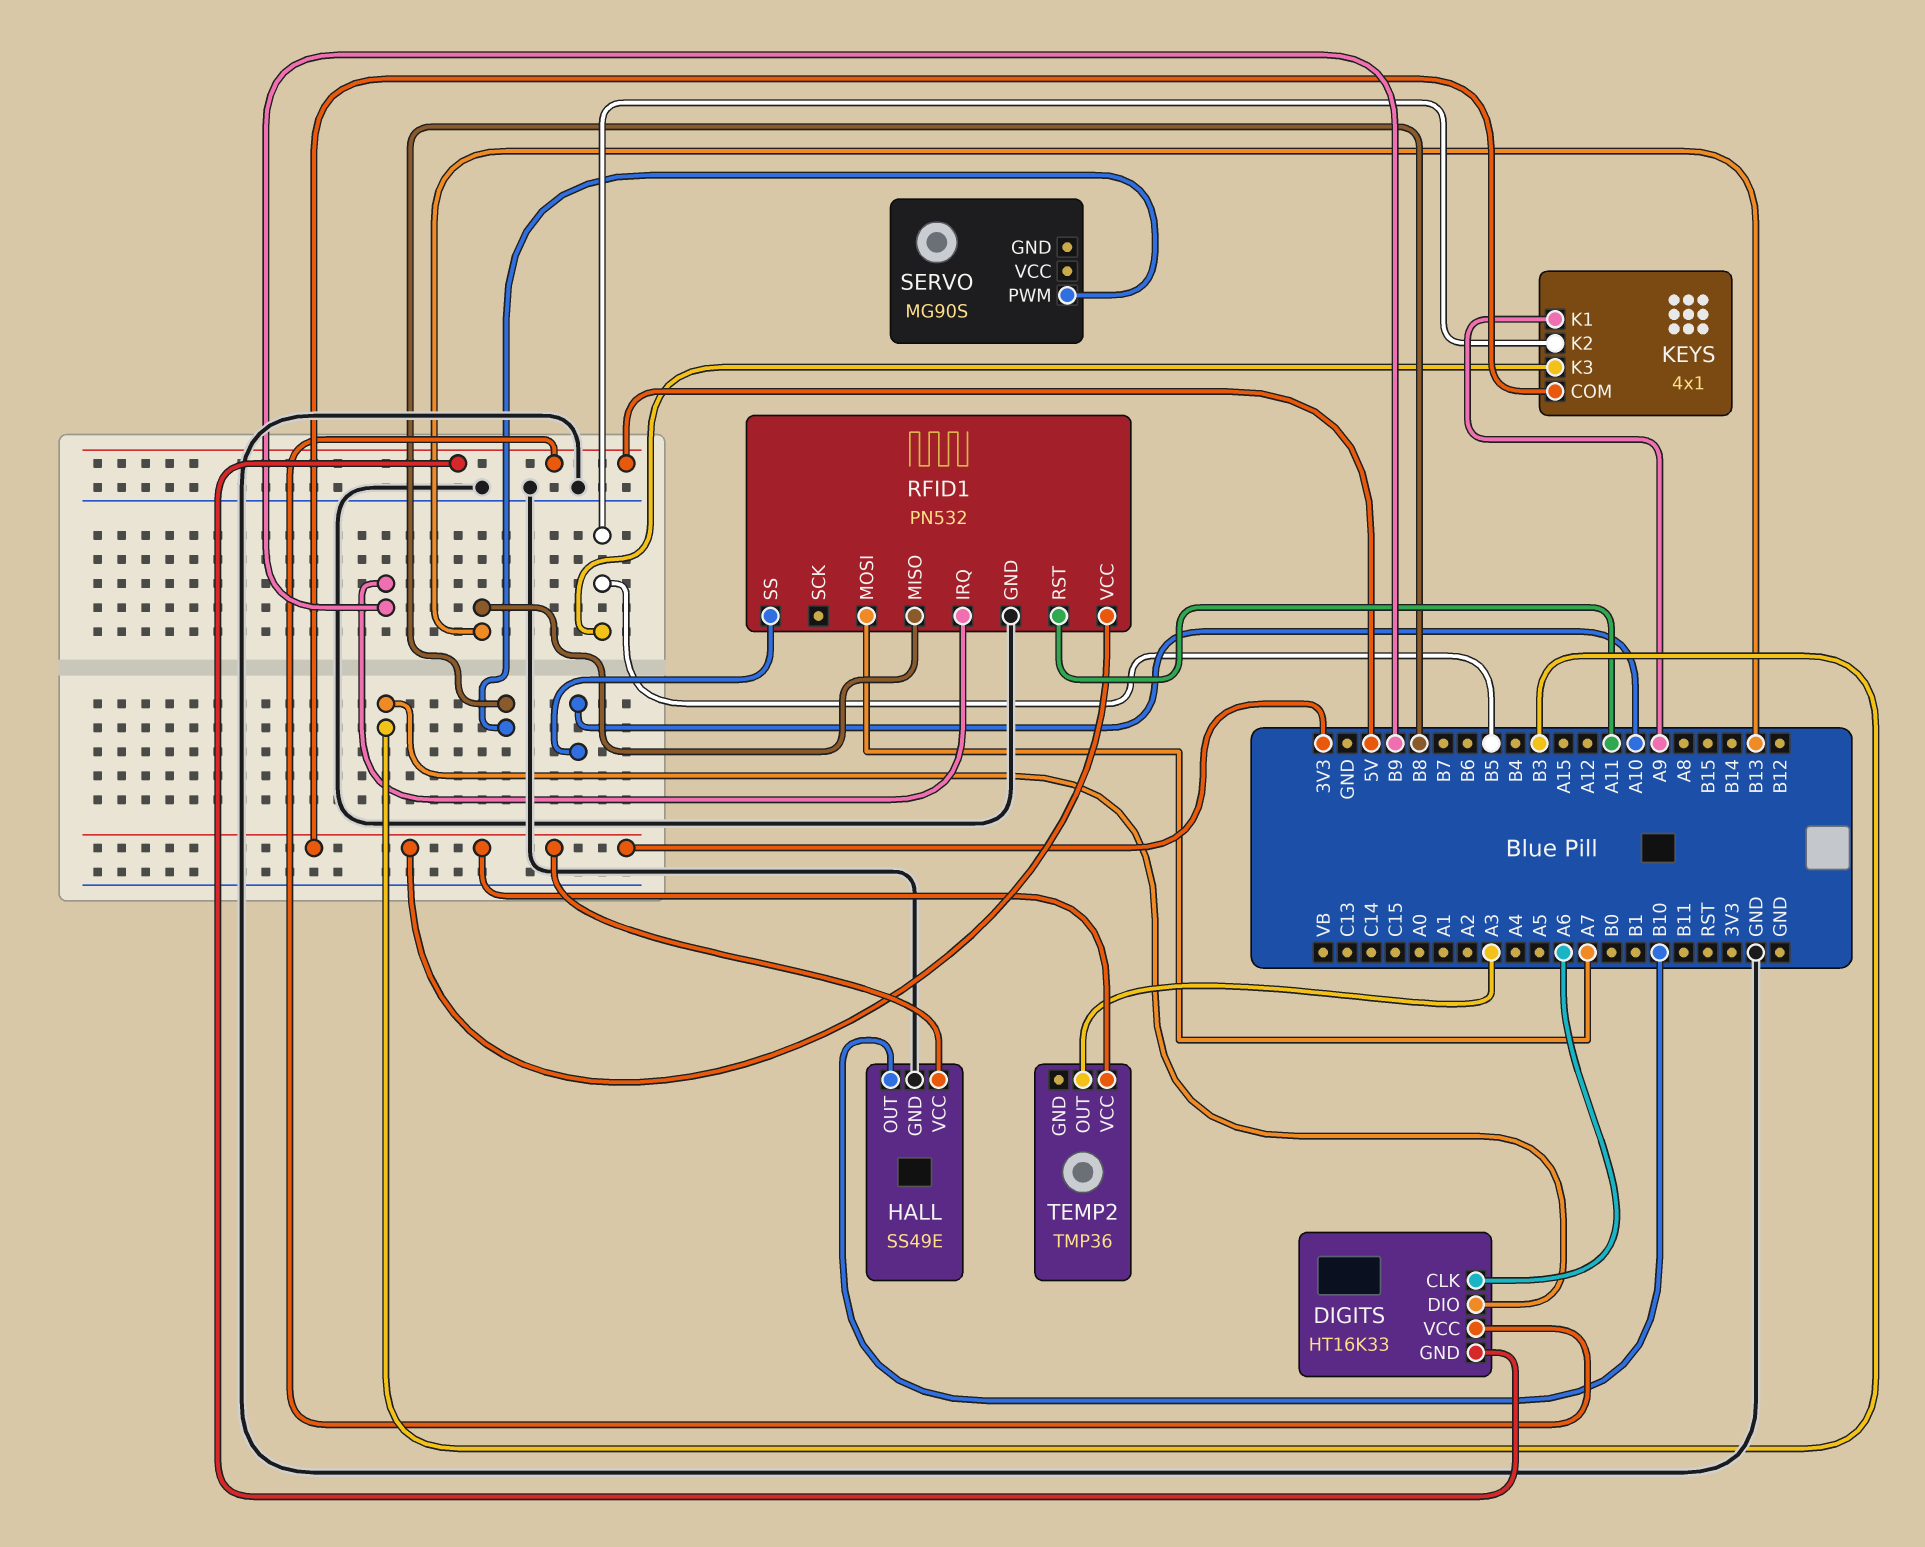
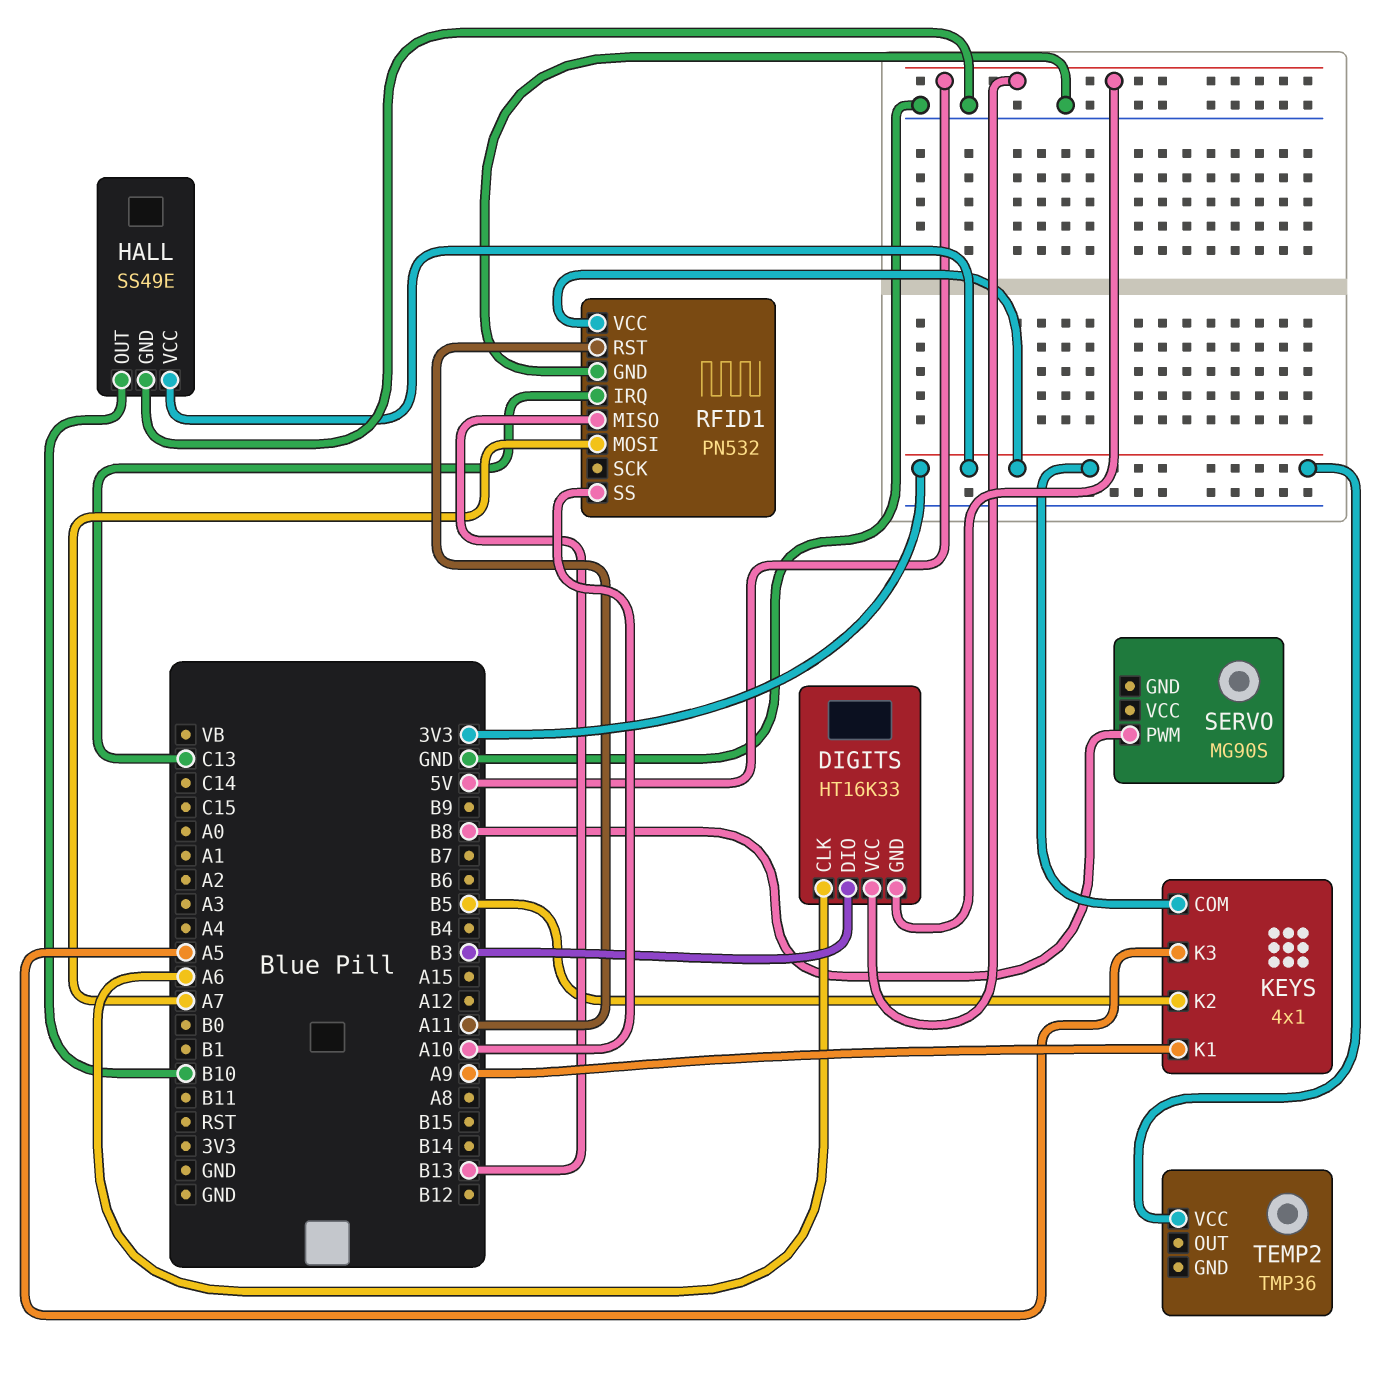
KEYS pin K3: B5 -> A5
RFID1 pin IRQ: B9 -> C13
TEMP2 pin OUT: A3 -> none

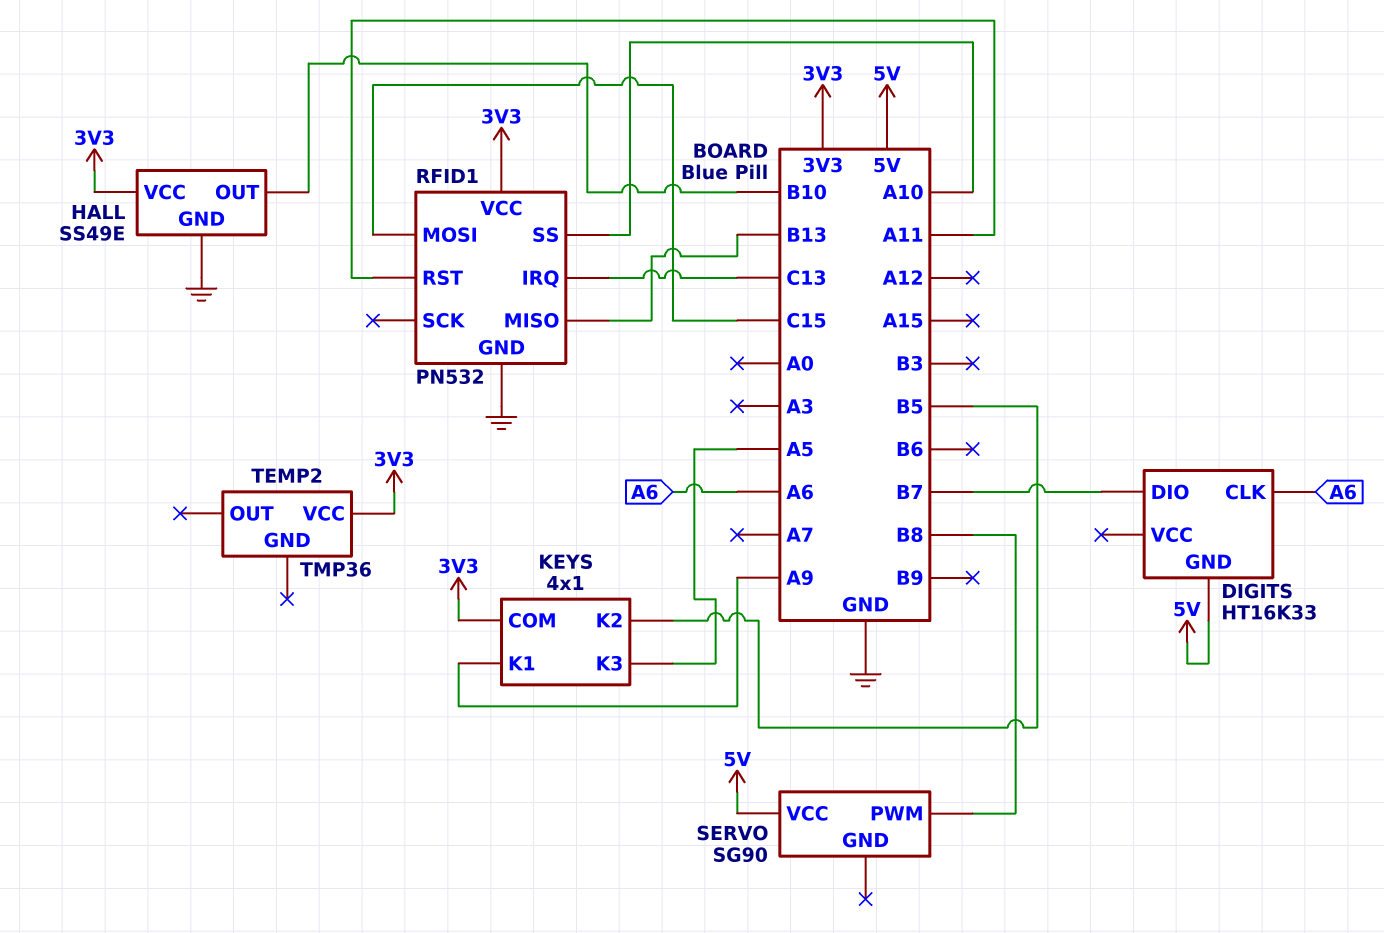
DIGITS pin DIO: B3 -> B7
DIGITS pin VCC: 5V -> none
RFID1 pin MOSI: A7 -> C15
SERVO: MG90S -> SG90
SERVO pin VCC: none -> 5V

